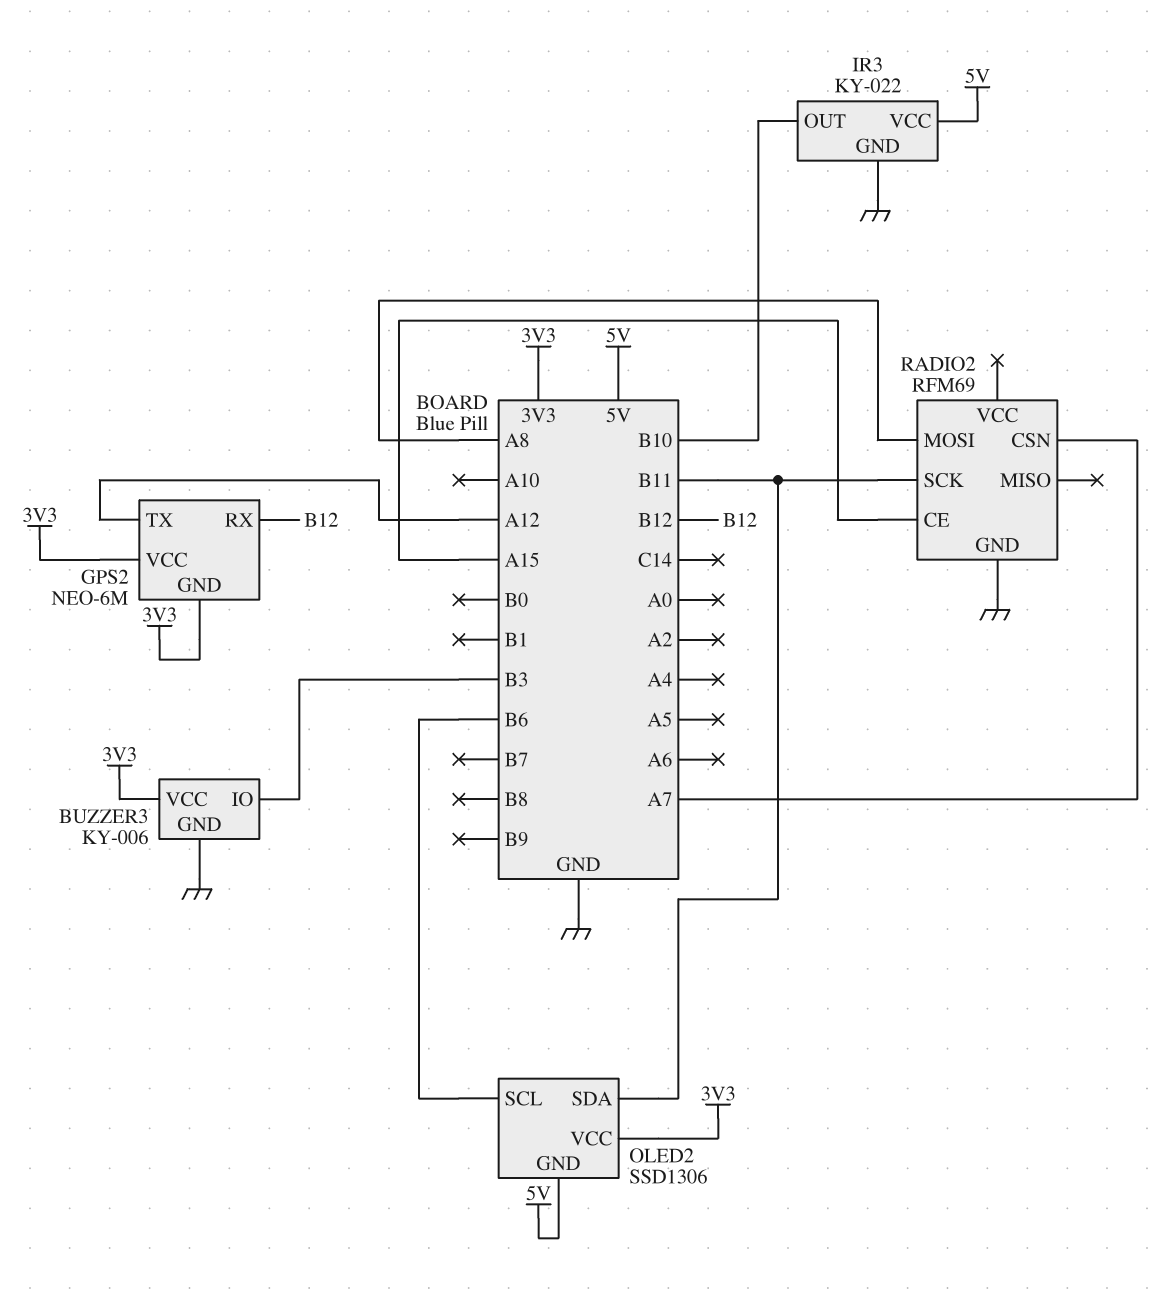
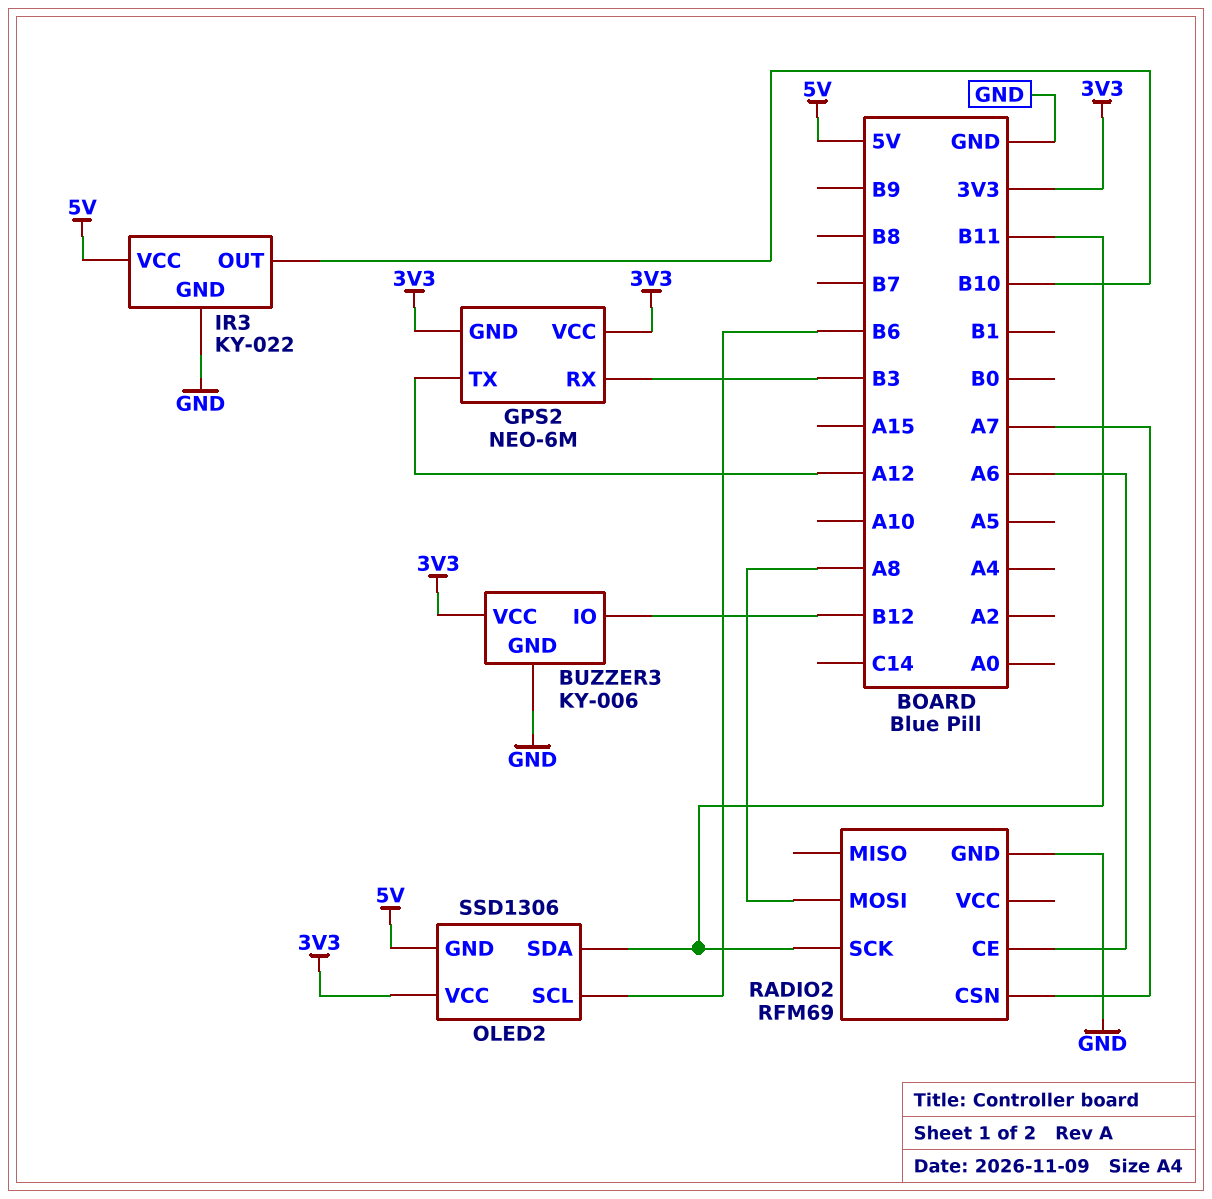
BUZZER3 pin IO: B3 -> B12
GPS2 pin RX: B12 -> B3
RADIO2 pin CE: A15 -> A6

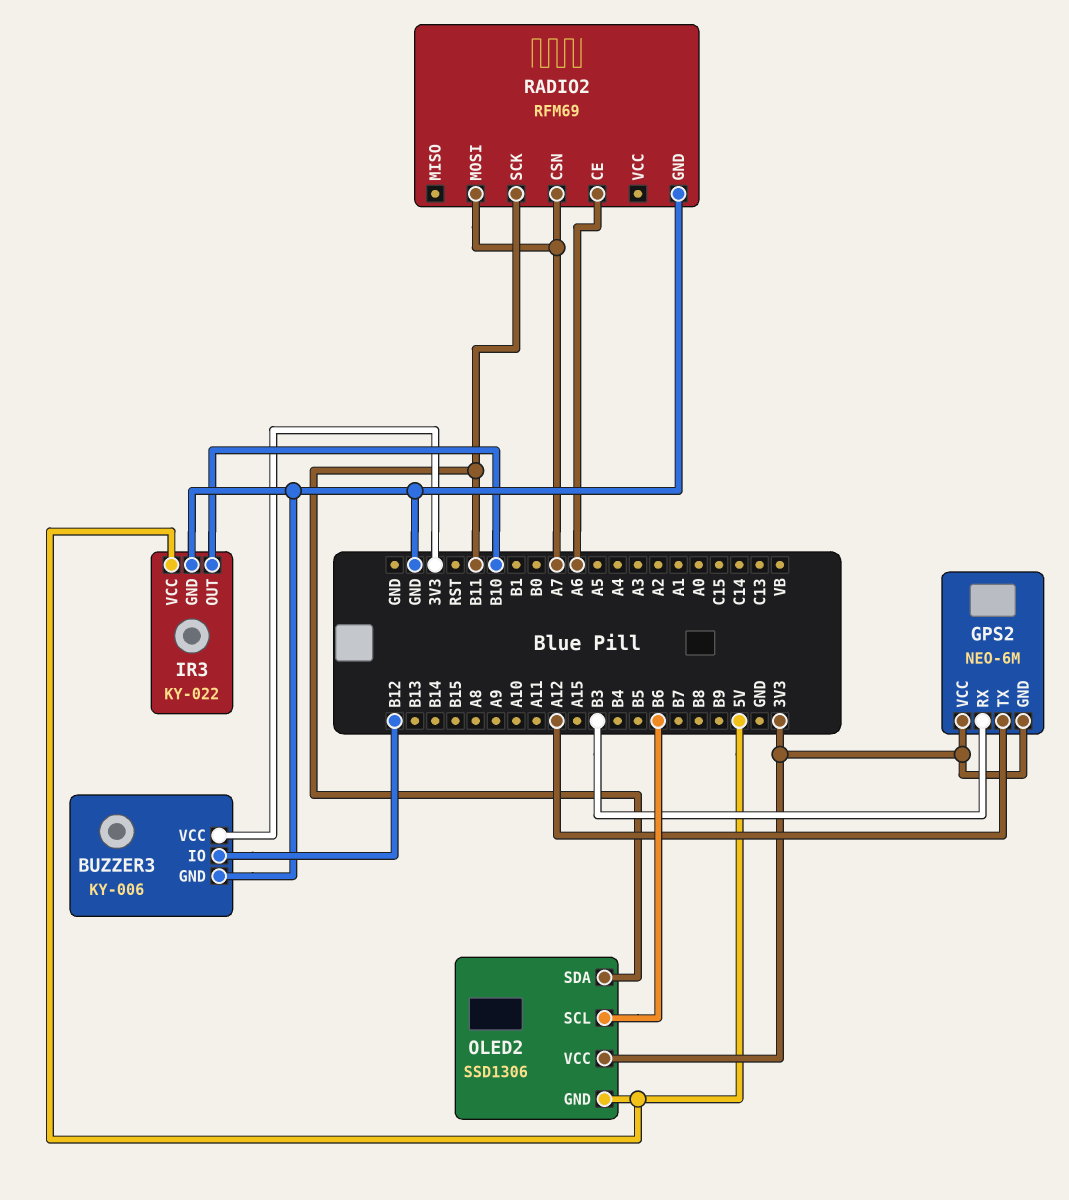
RADIO2 pin MOSI: A8 -> A7

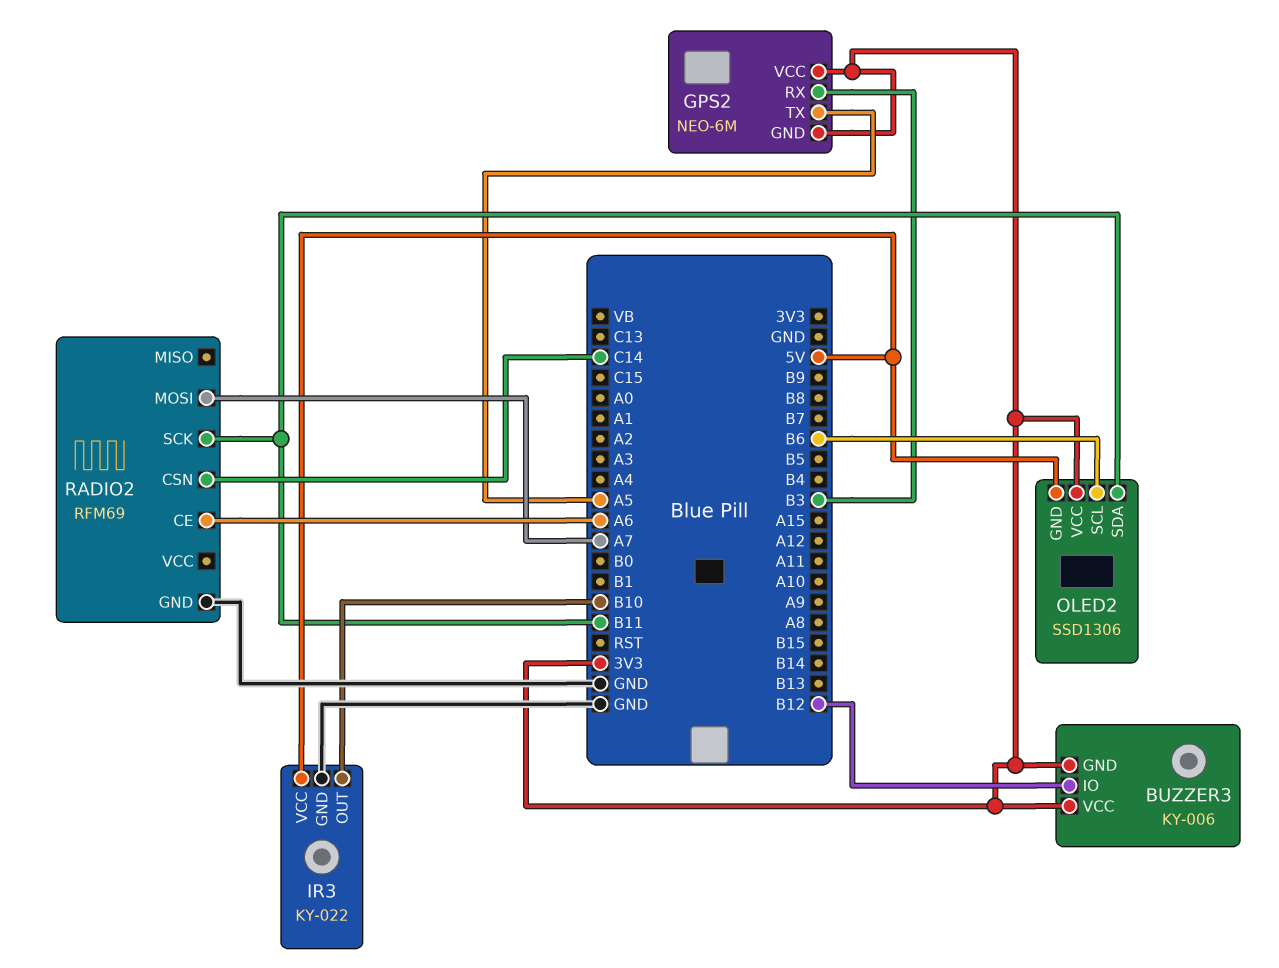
BUZZER3 pin GND: GND -> 3V3
GPS2 pin TX: A12 -> A5
RADIO2 pin CSN: A7 -> C14

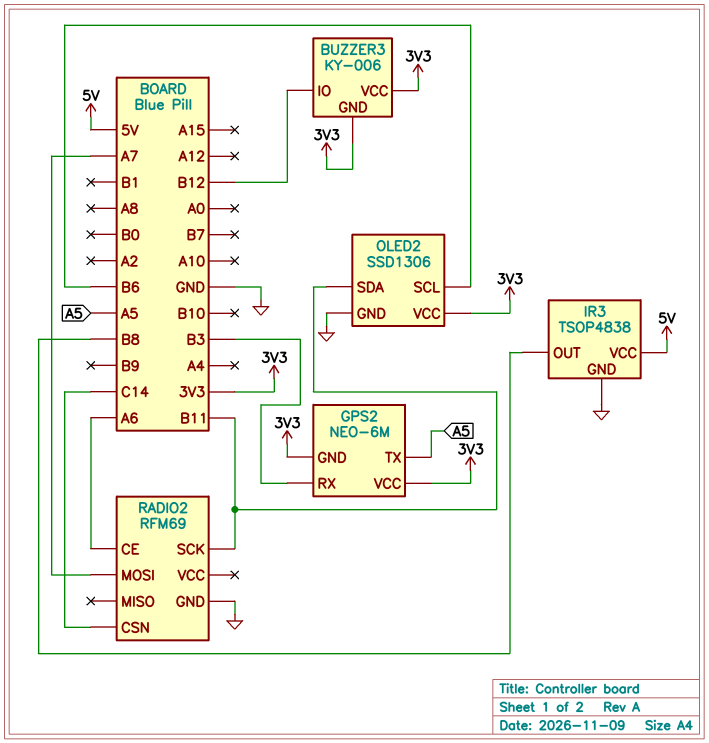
IR3: KY-022 -> TSOP4838
IR3 pin OUT: B10 -> B8
OLED2 pin GND: 5V -> GND

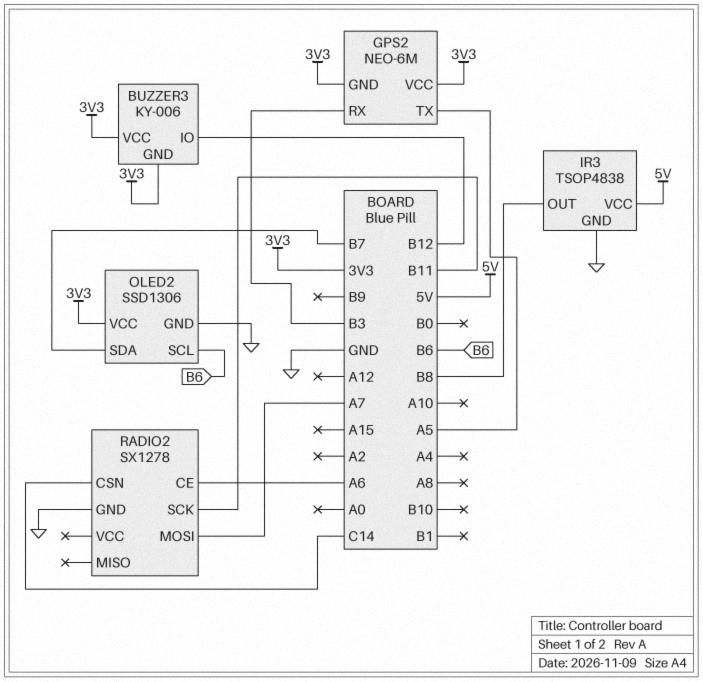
OLED2 pin SDA: B11 -> B7
RADIO2: RFM69 -> SX1278

